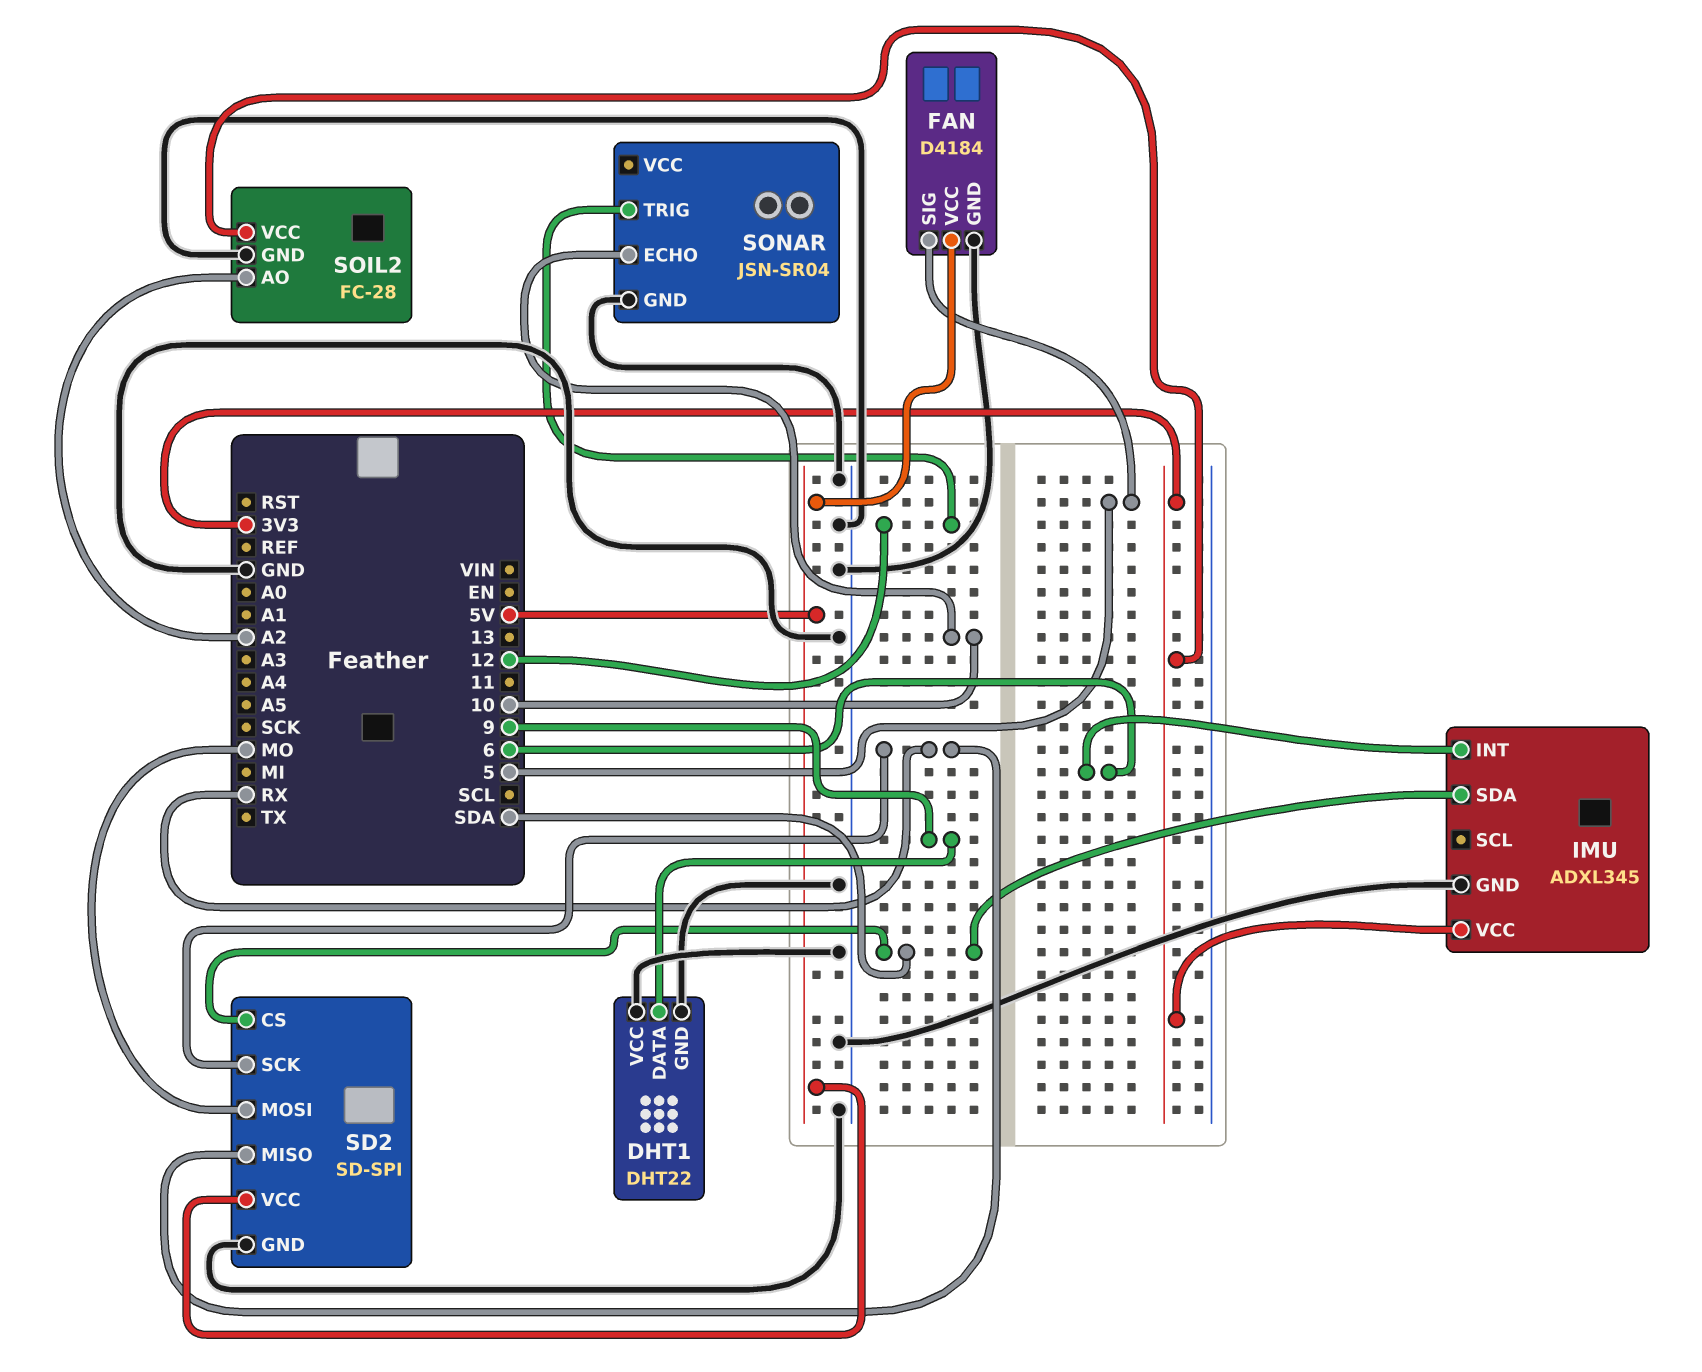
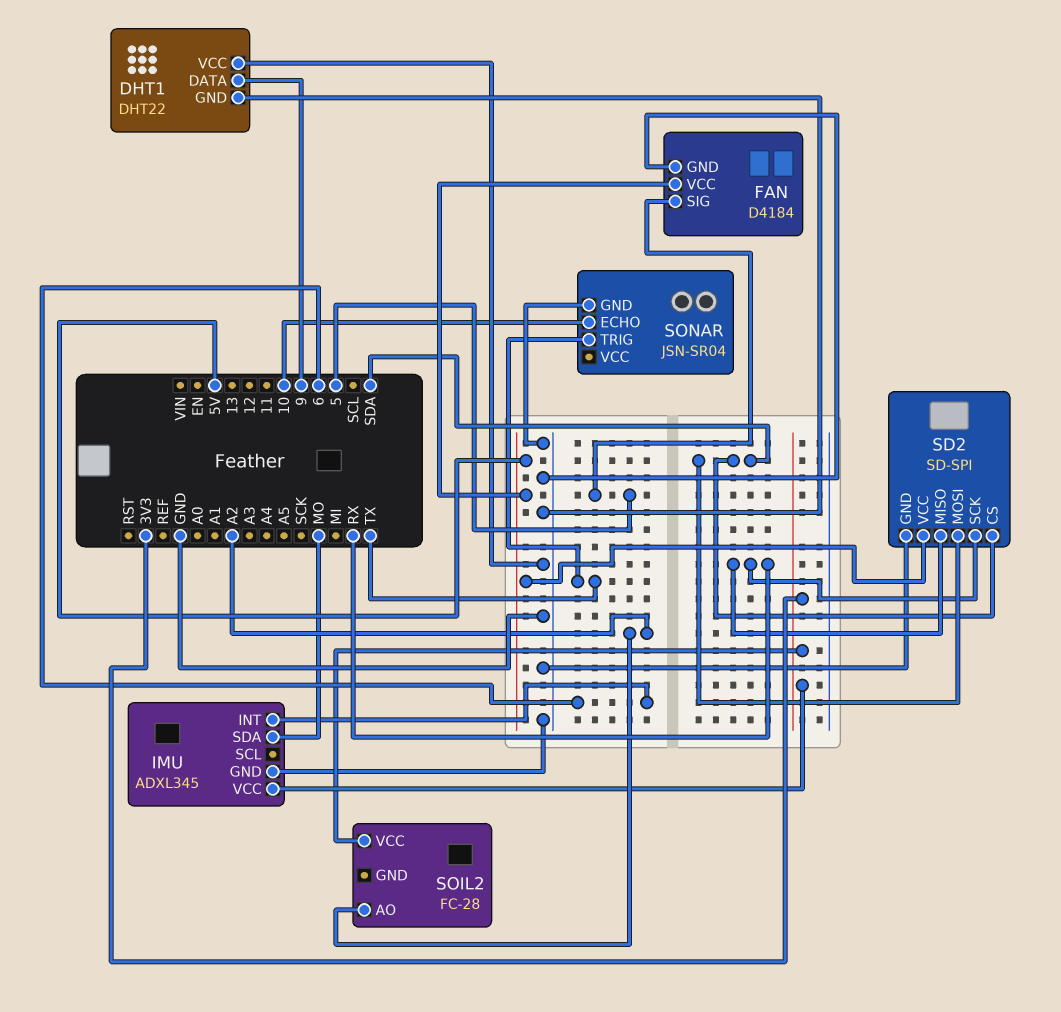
IMU pin SDA: SDA -> MO
SD2 pin MOSI: MO -> SDA
SOIL2 pin GND: GND -> none
SONAR pin TRIG: 12 -> TX

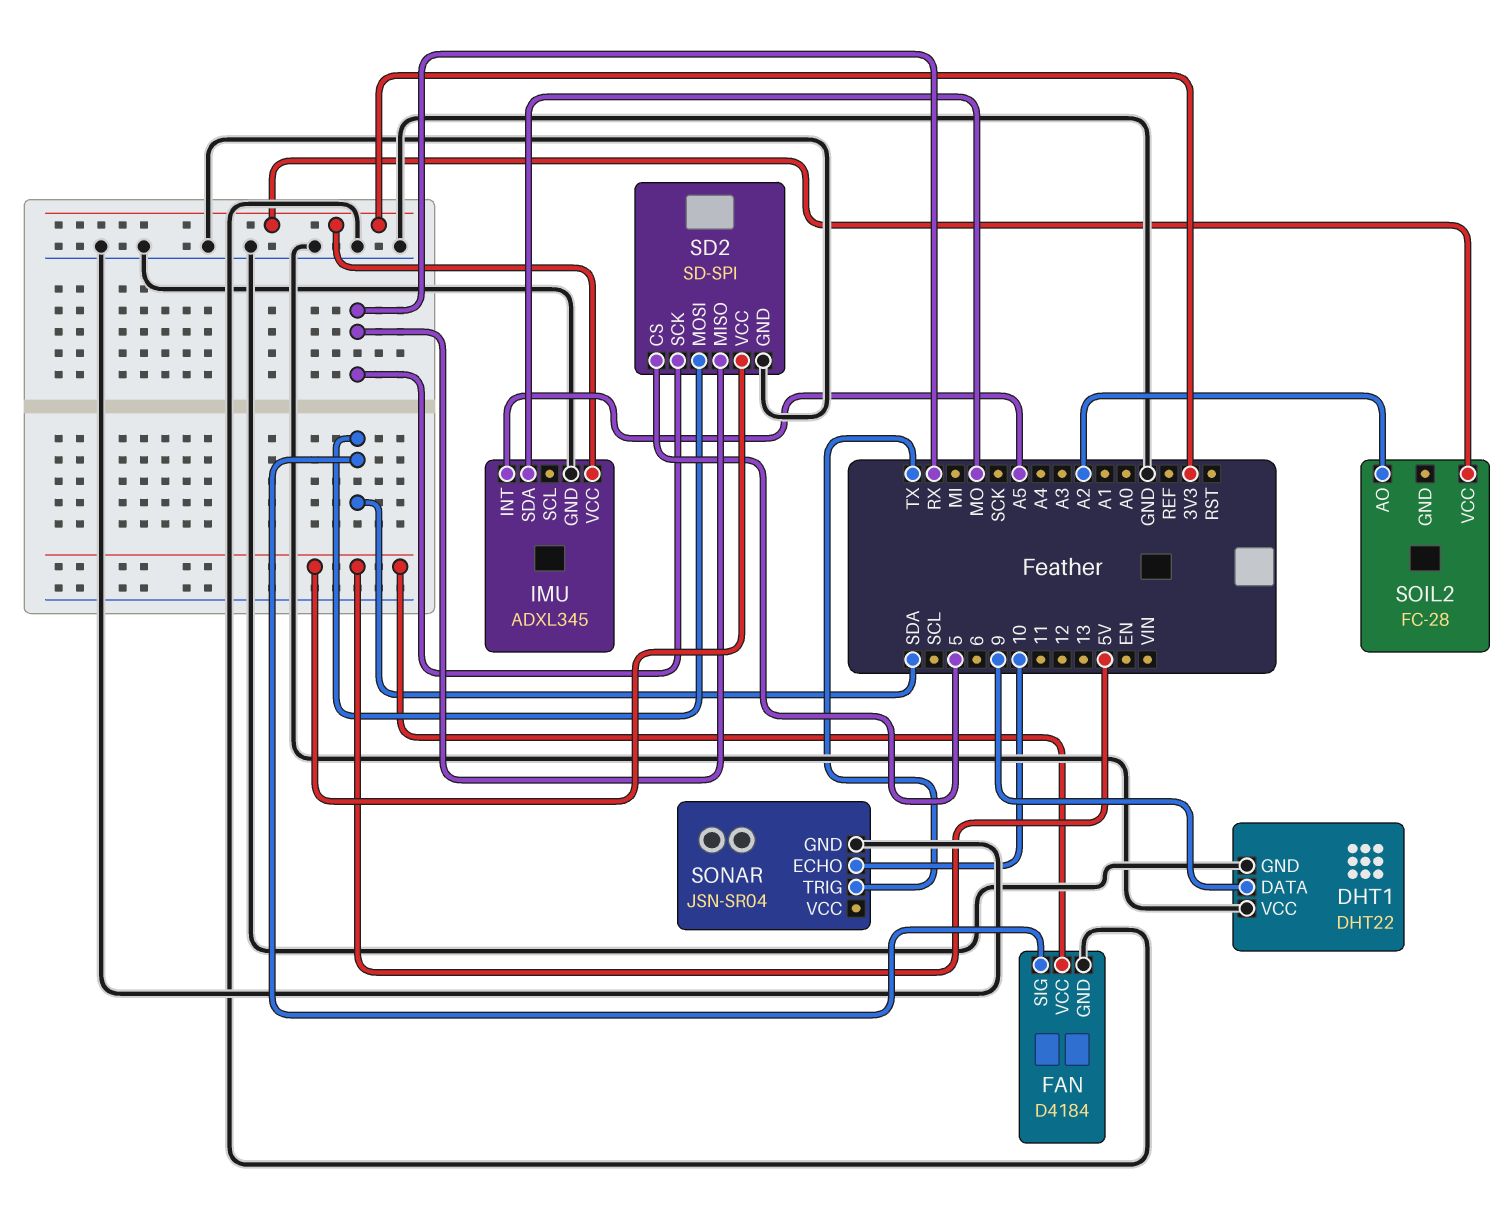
FAN pin SIG: 5 -> SDA
IMU pin INT: 6 -> A5
SD2 pin CS: SDA -> 5

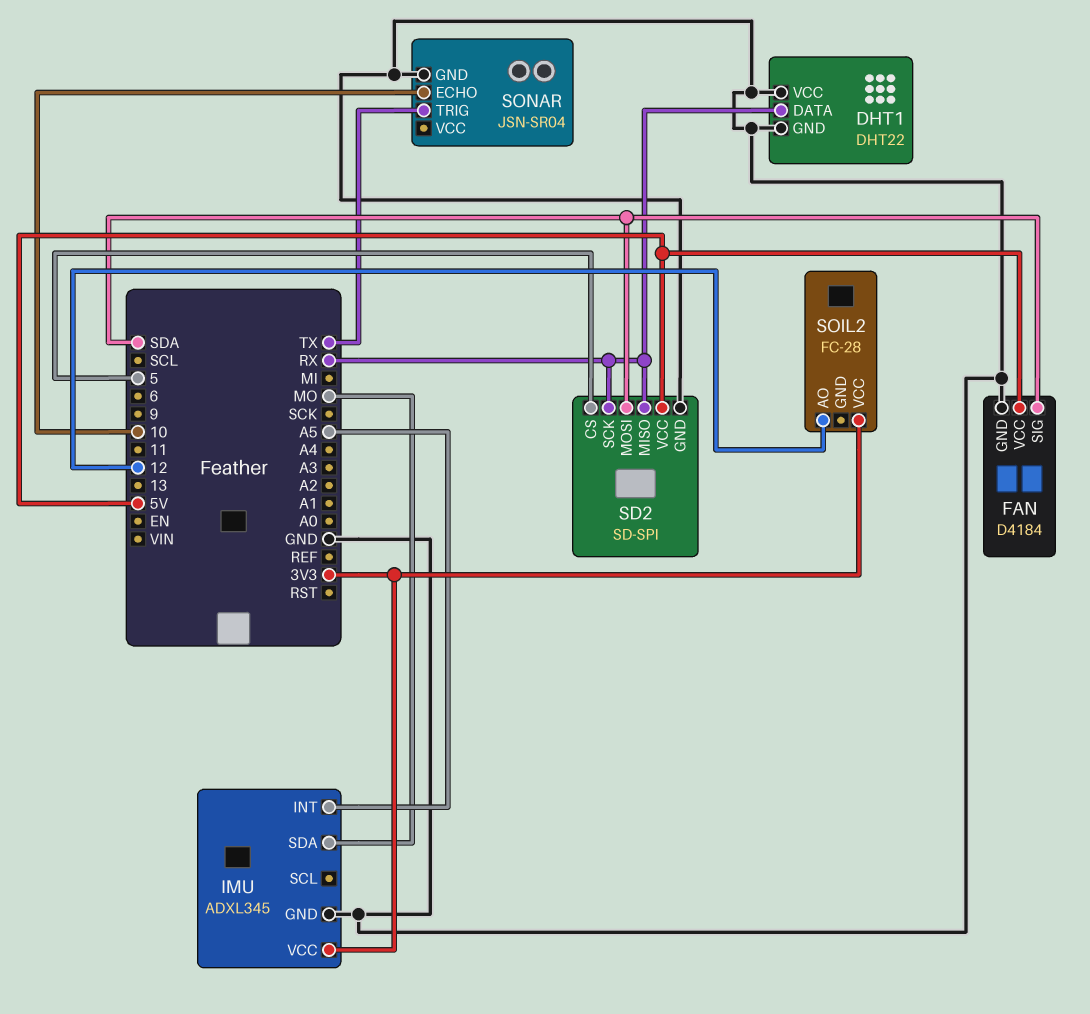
DHT1 pin DATA: 9 -> RX
SOIL2 pin AO: A2 -> 12

